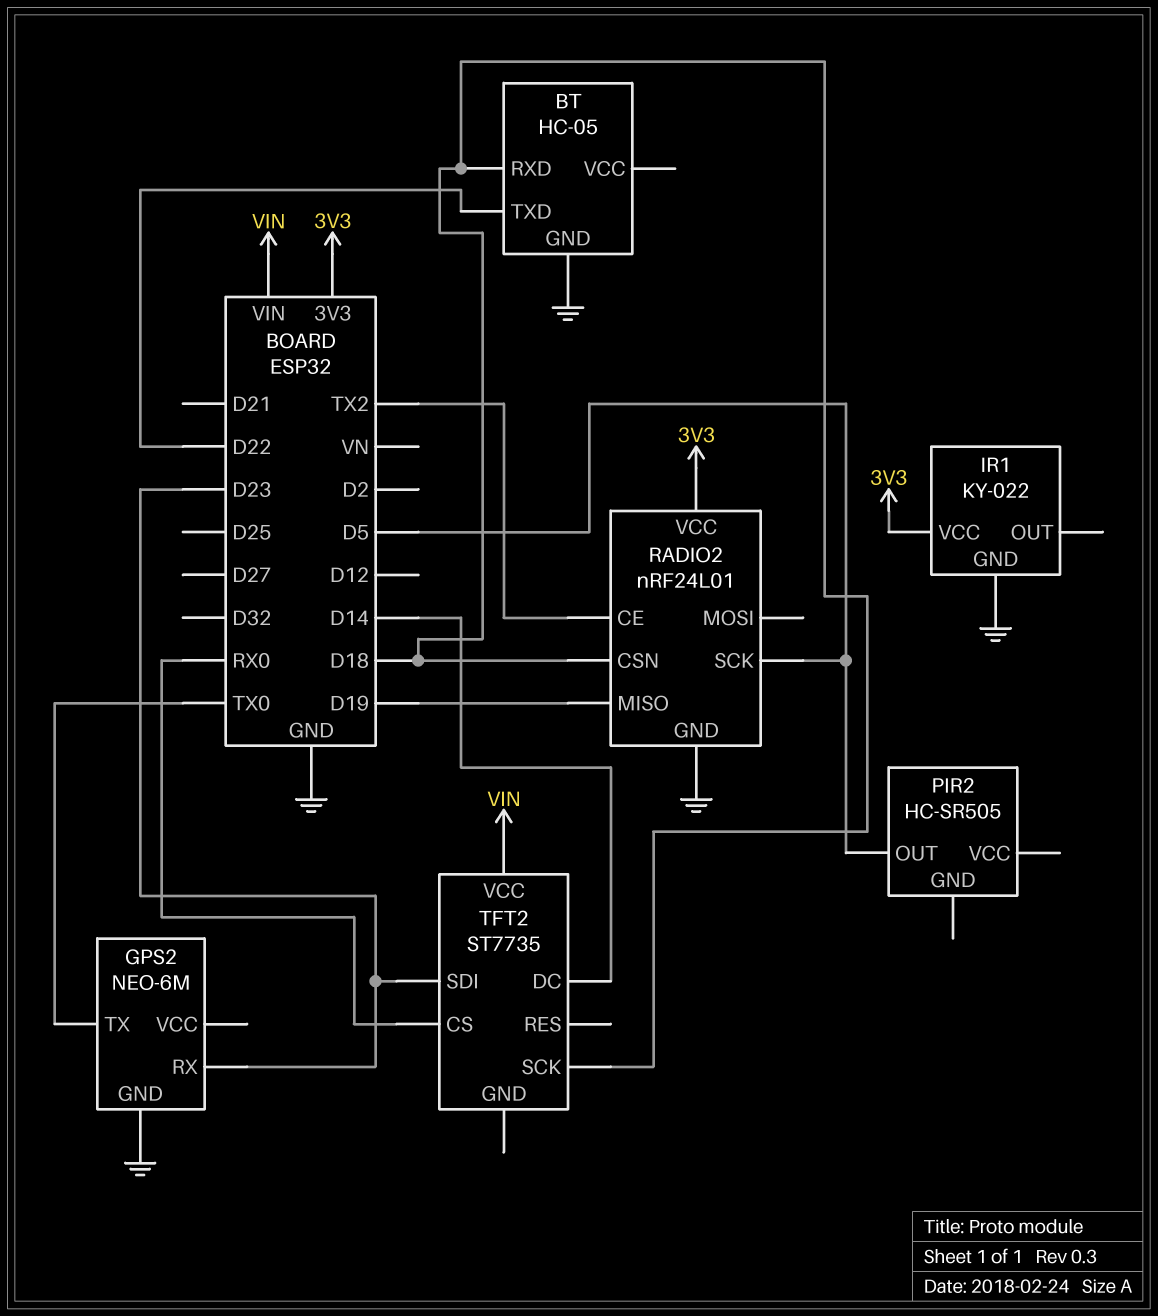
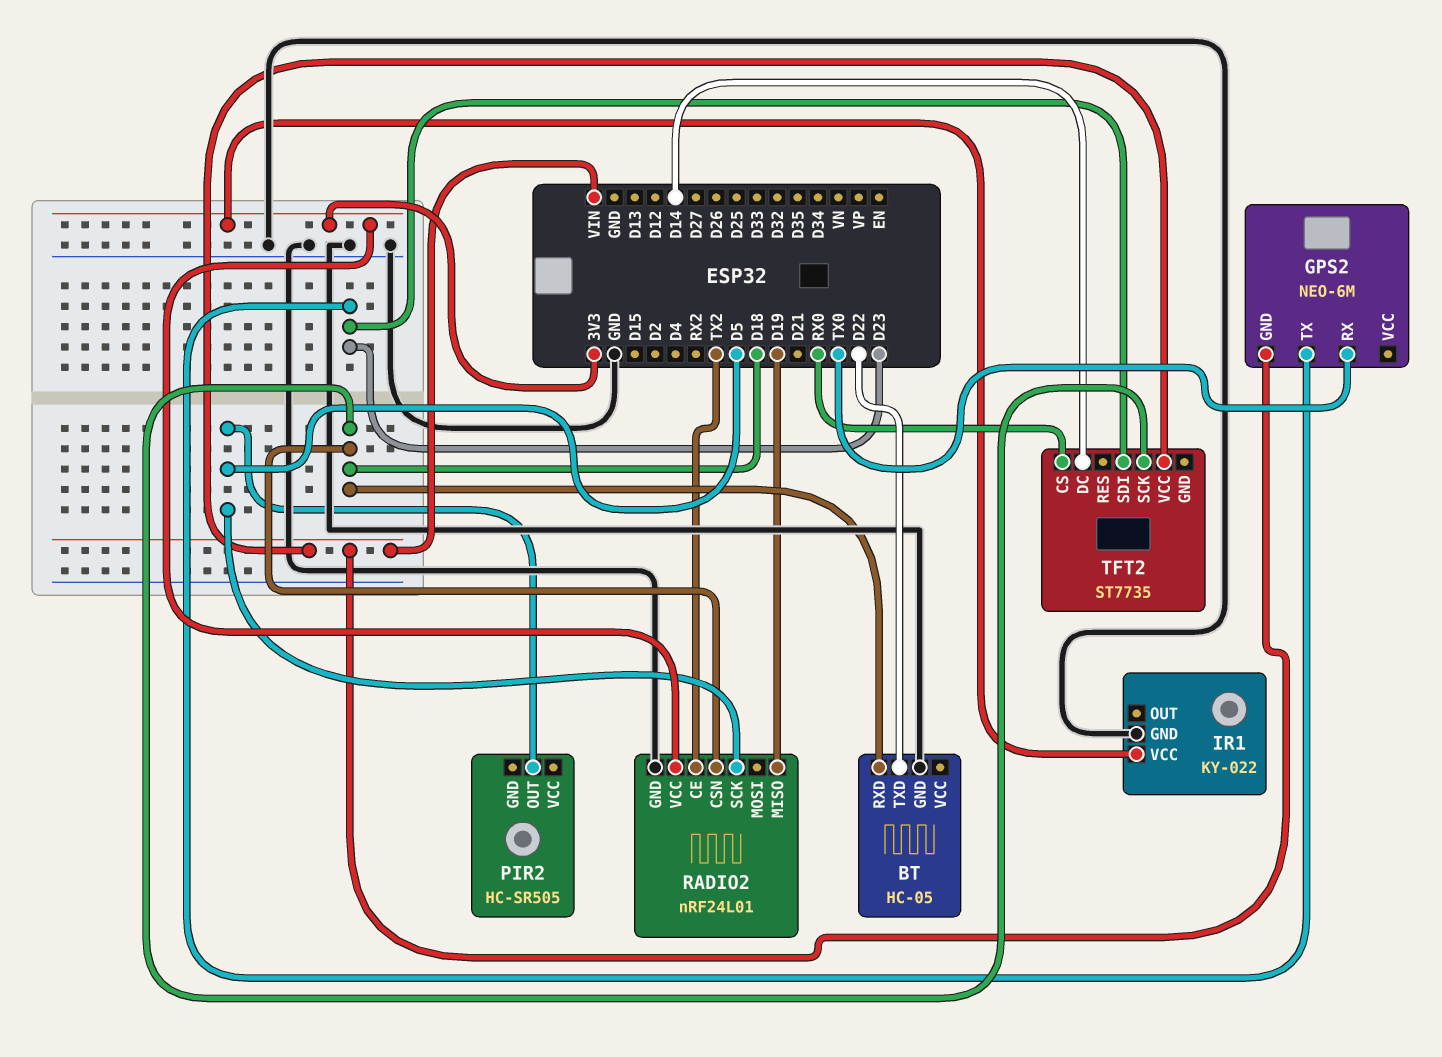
GPS2 pin GND: GND -> VIN
GPS2 pin RX: D23 -> TX0
GPS2 pin TX: TX0 -> D23

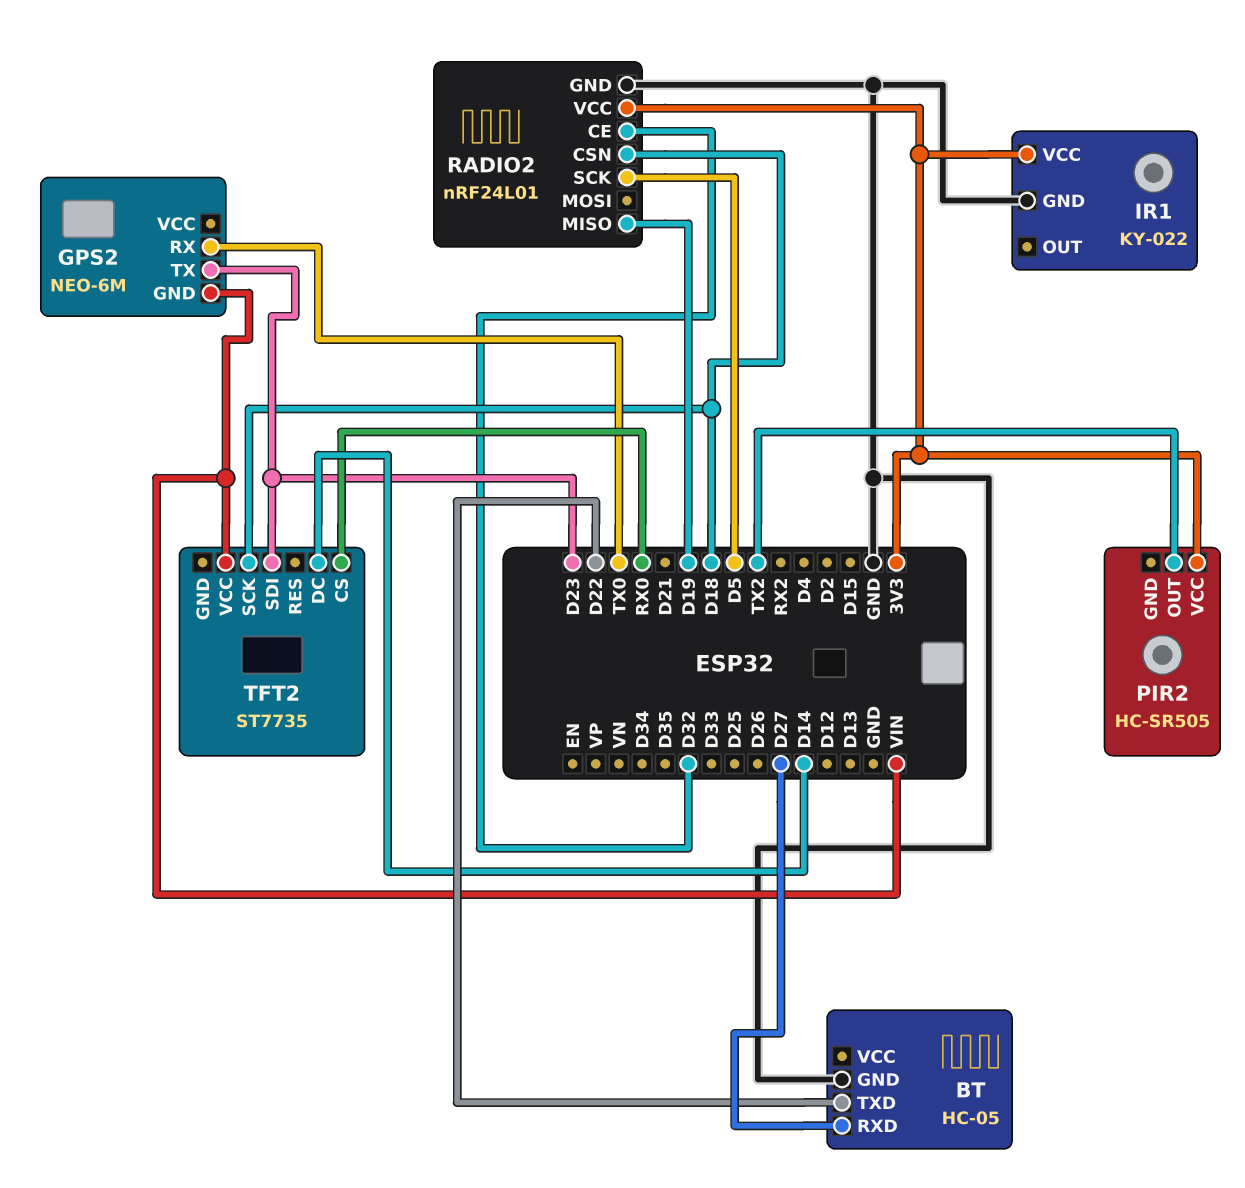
BT pin RXD: D18 -> D27
PIR2 pin OUT: D5 -> TX2
PIR2 pin VCC: none -> 3V3
RADIO2 pin CE: TX2 -> D32

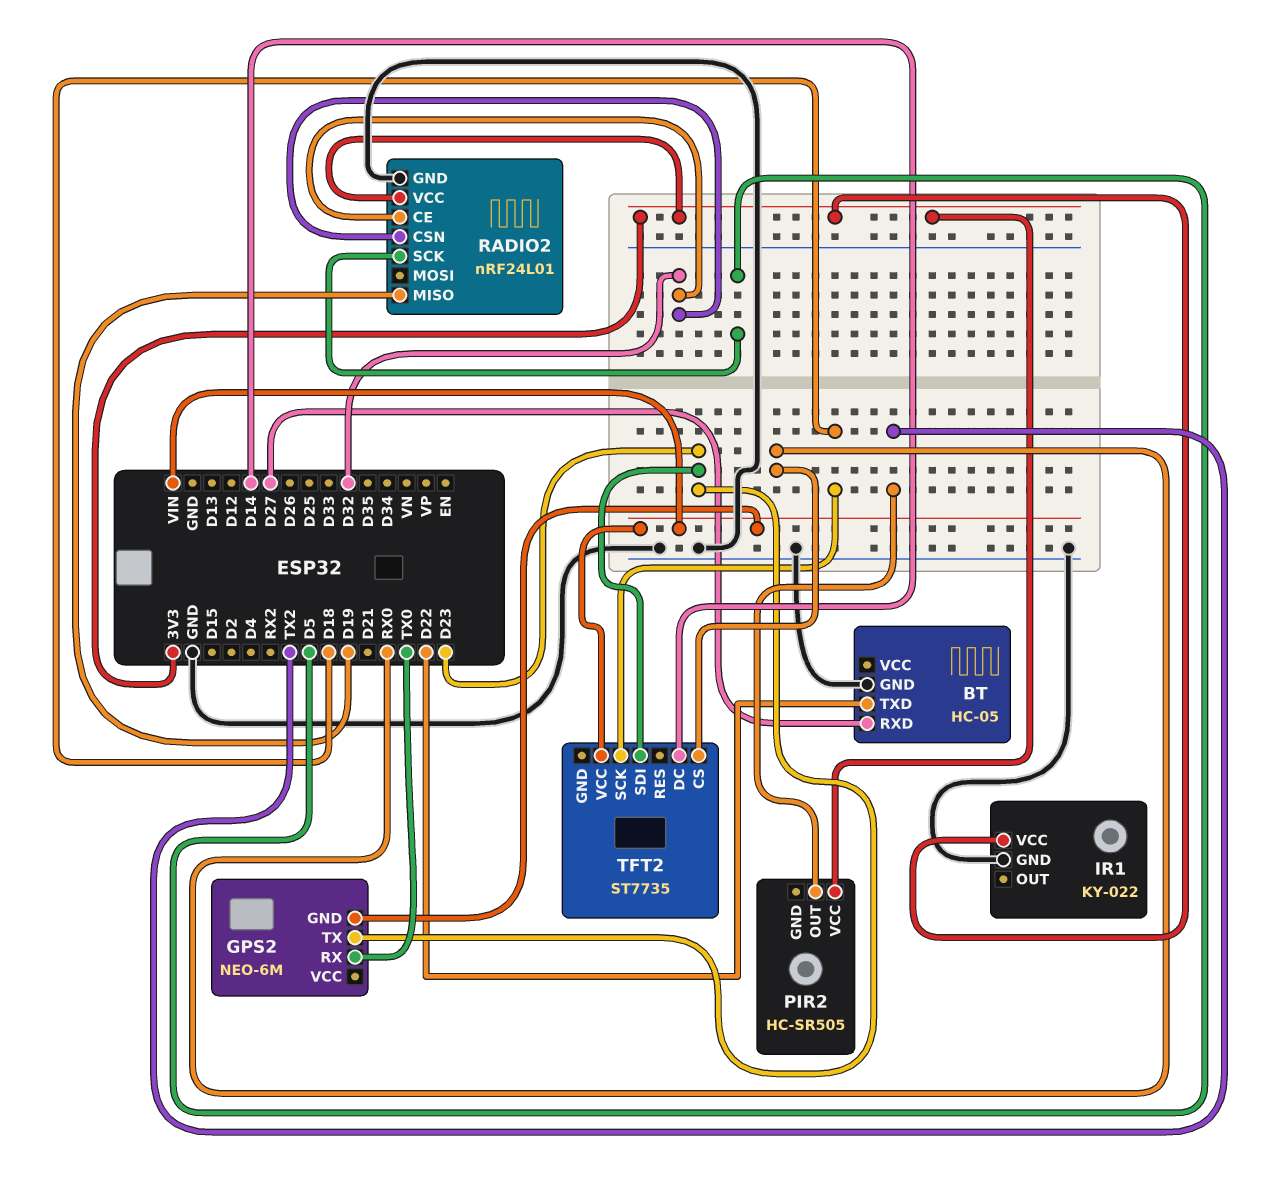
RADIO2 pin CSN: D18 -> D32

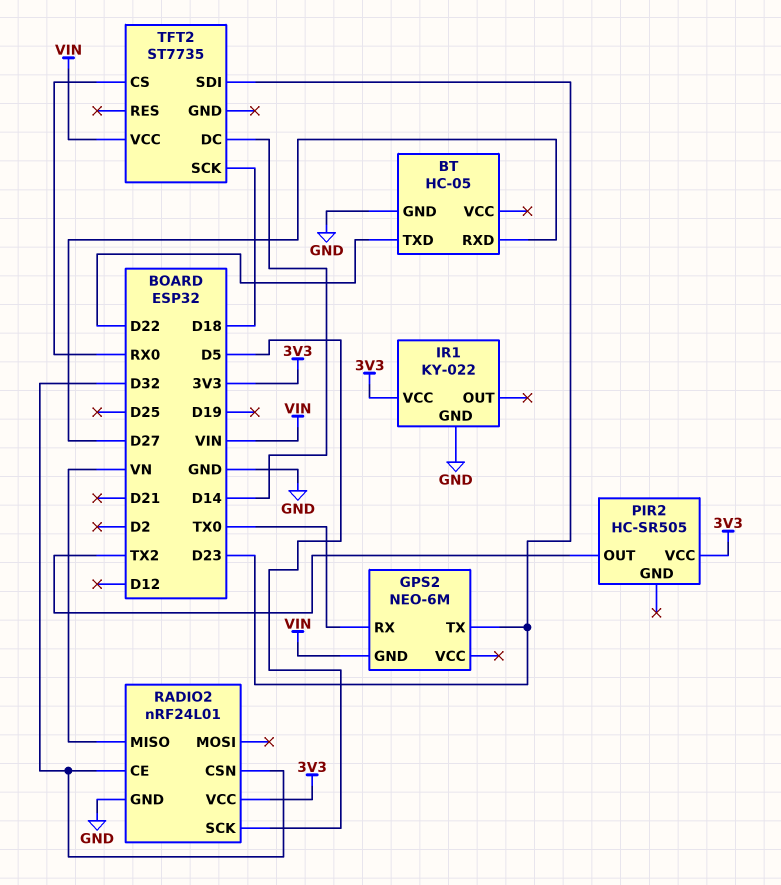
RADIO2 pin MISO: D19 -> VN

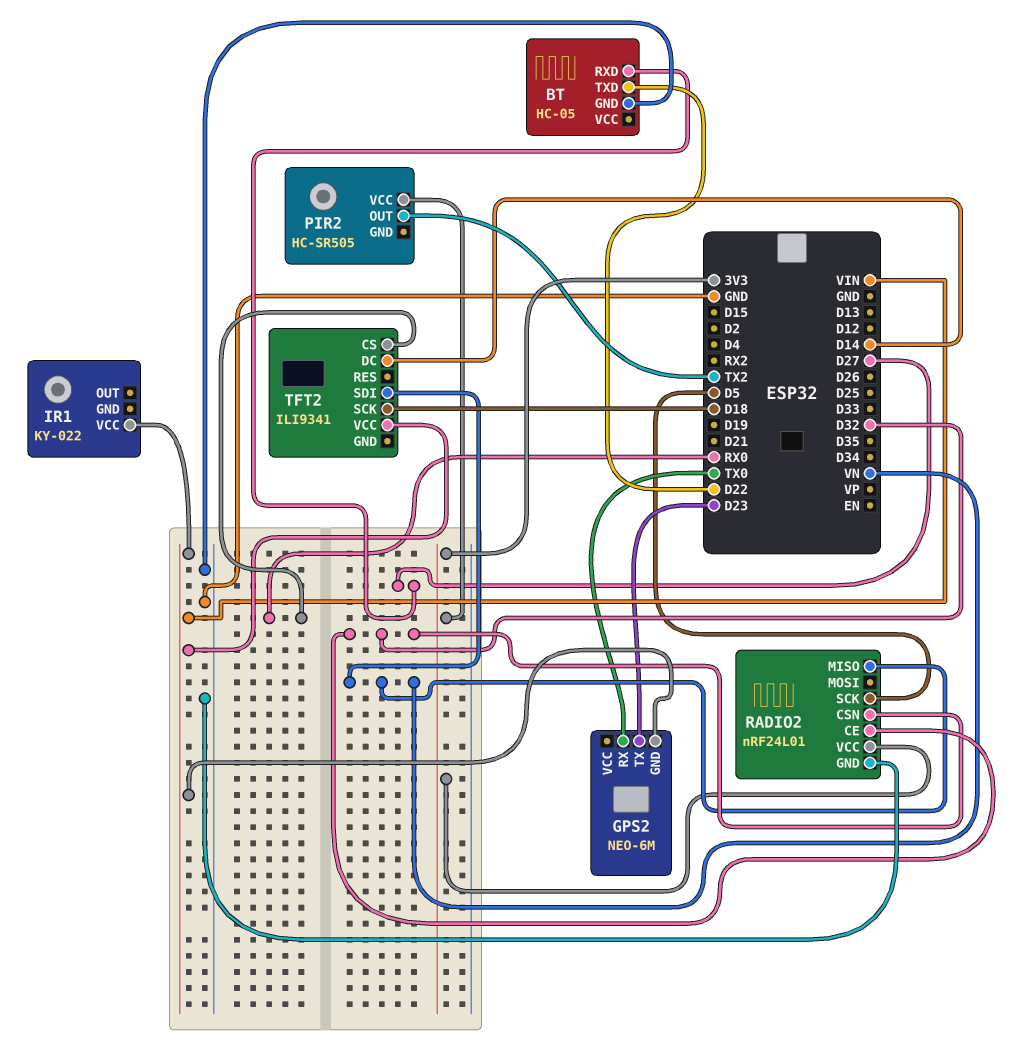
IR1 pin GND: GND -> none
IR1 pin VCC: 3V3 -> VIN
TFT2: ST7735 -> ILI9341
TFT2 pin SDI: D23 -> VN

